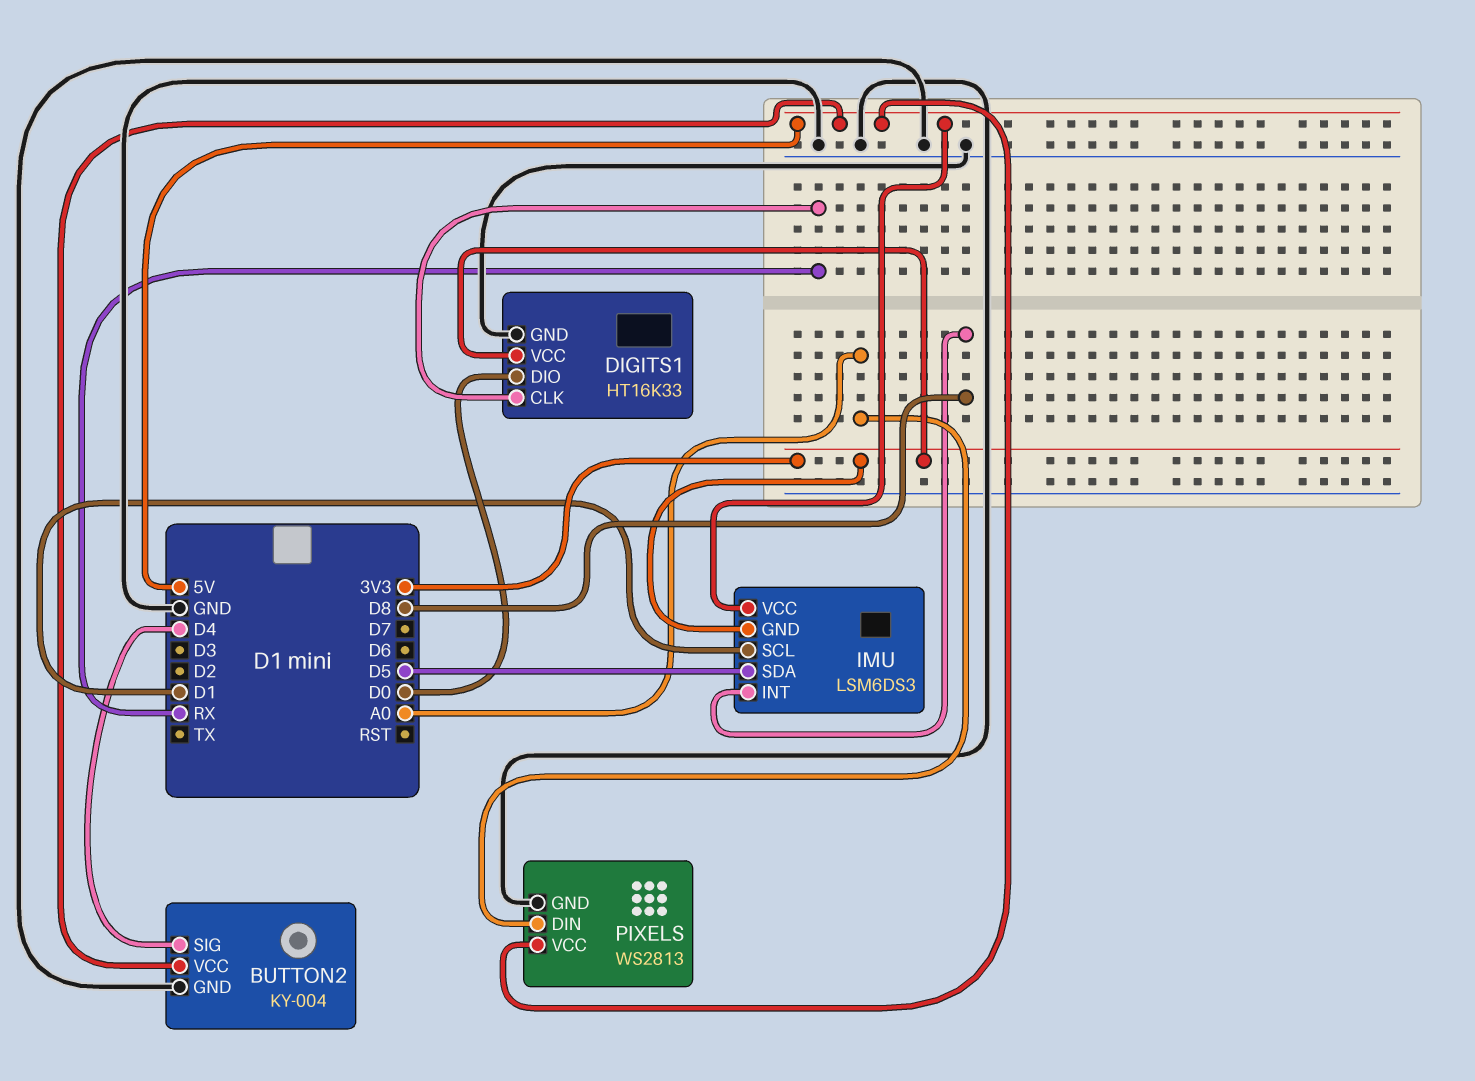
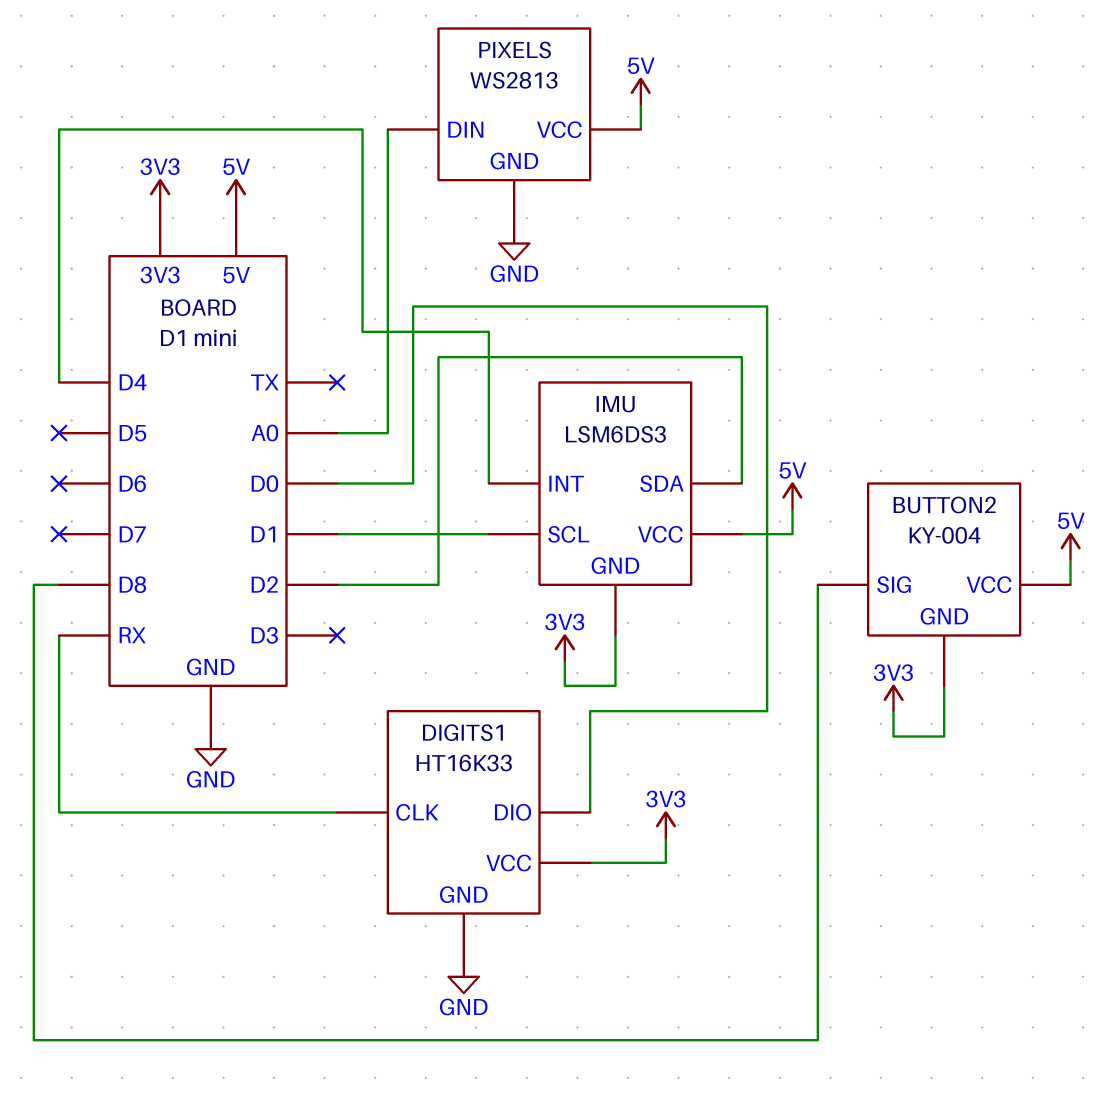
BUTTON2 pin GND: GND -> 3V3
BUTTON2 pin SIG: D4 -> D8
IMU pin INT: D8 -> D4
IMU pin SDA: D5 -> D2

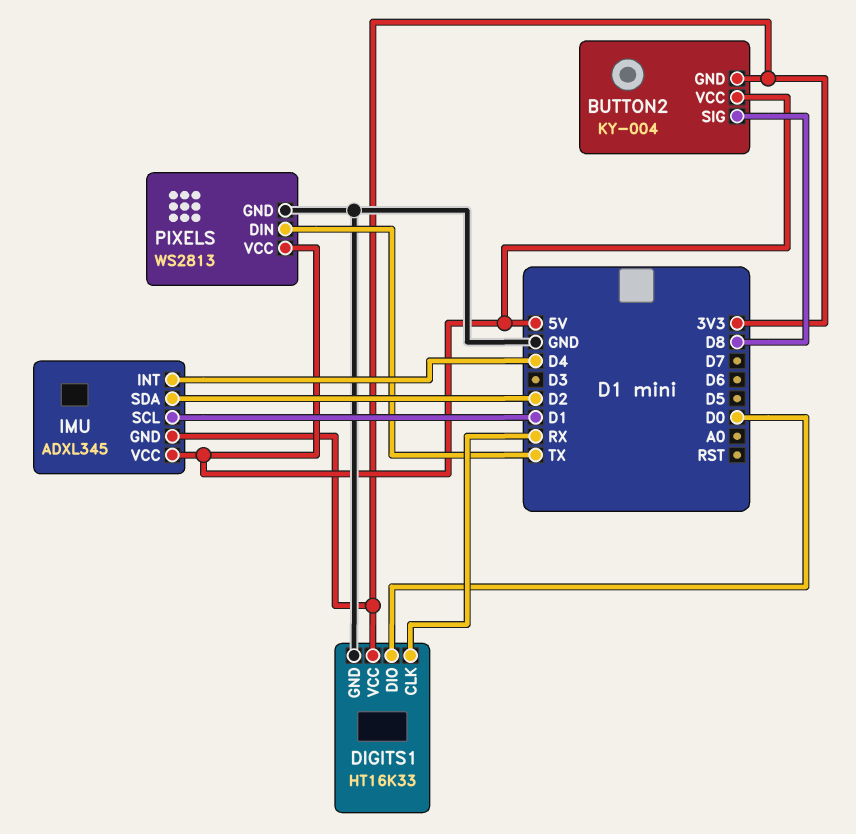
IMU: LSM6DS3 -> ADXL345
PIXELS pin DIN: A0 -> TX

